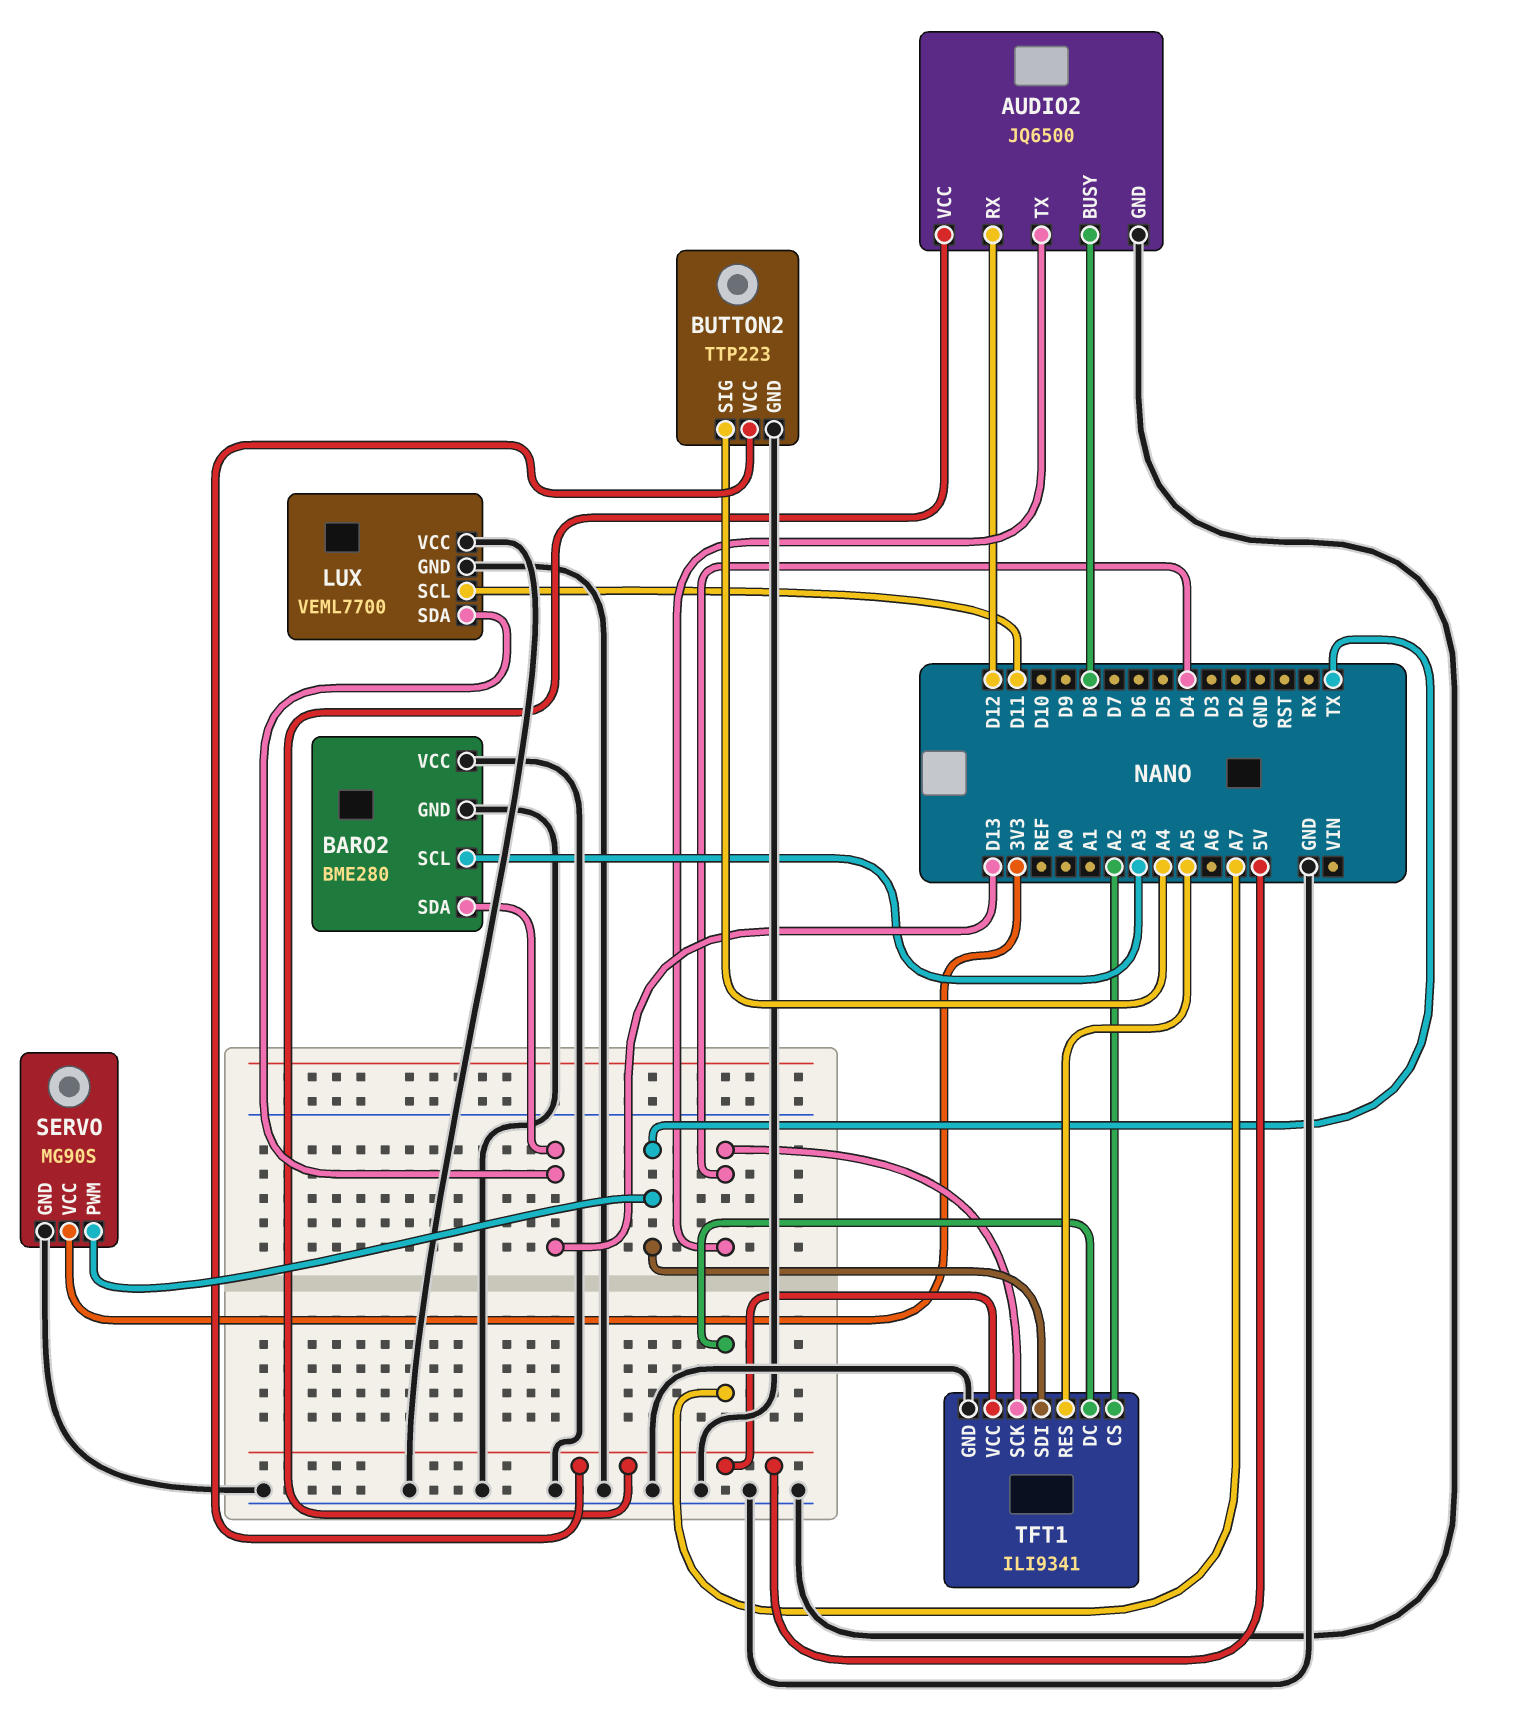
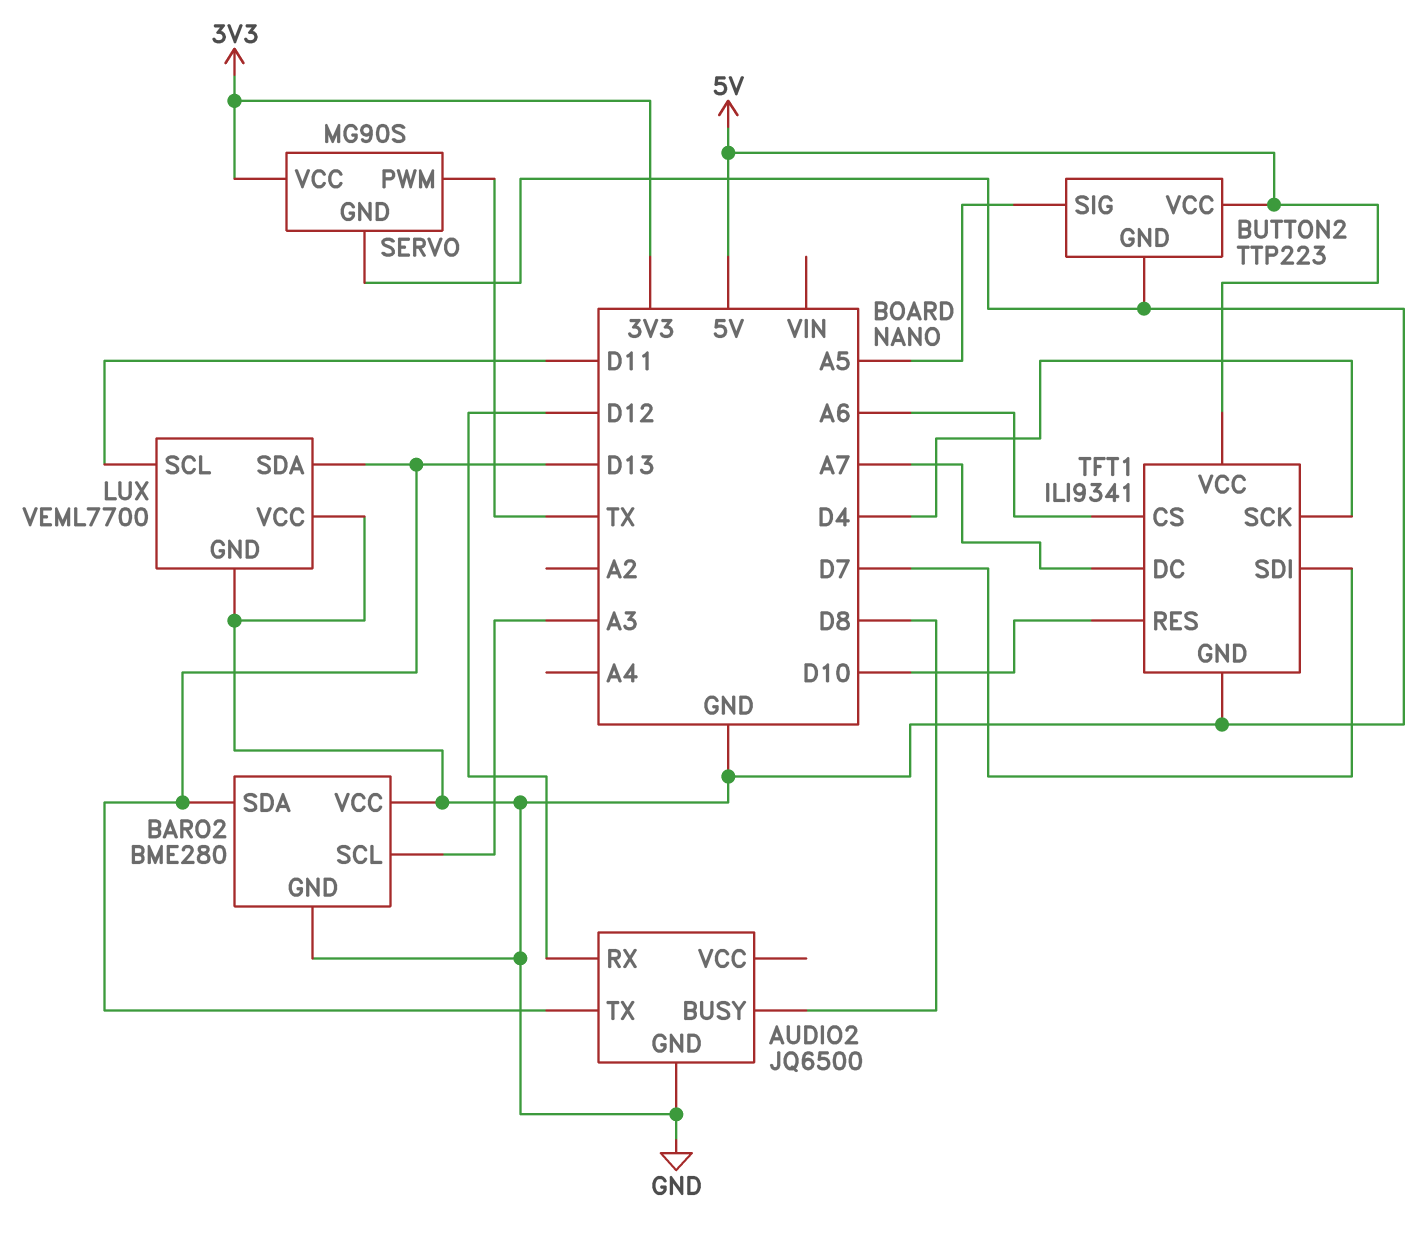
AUDIO2 pin TX: D4 -> D13
AUDIO2 pin VCC: 5V -> none
BUTTON2 pin SIG: A4 -> A5
TFT1 pin CS: A2 -> A6
TFT1 pin RES: A5 -> D10
TFT1 pin SDI: TX -> D7

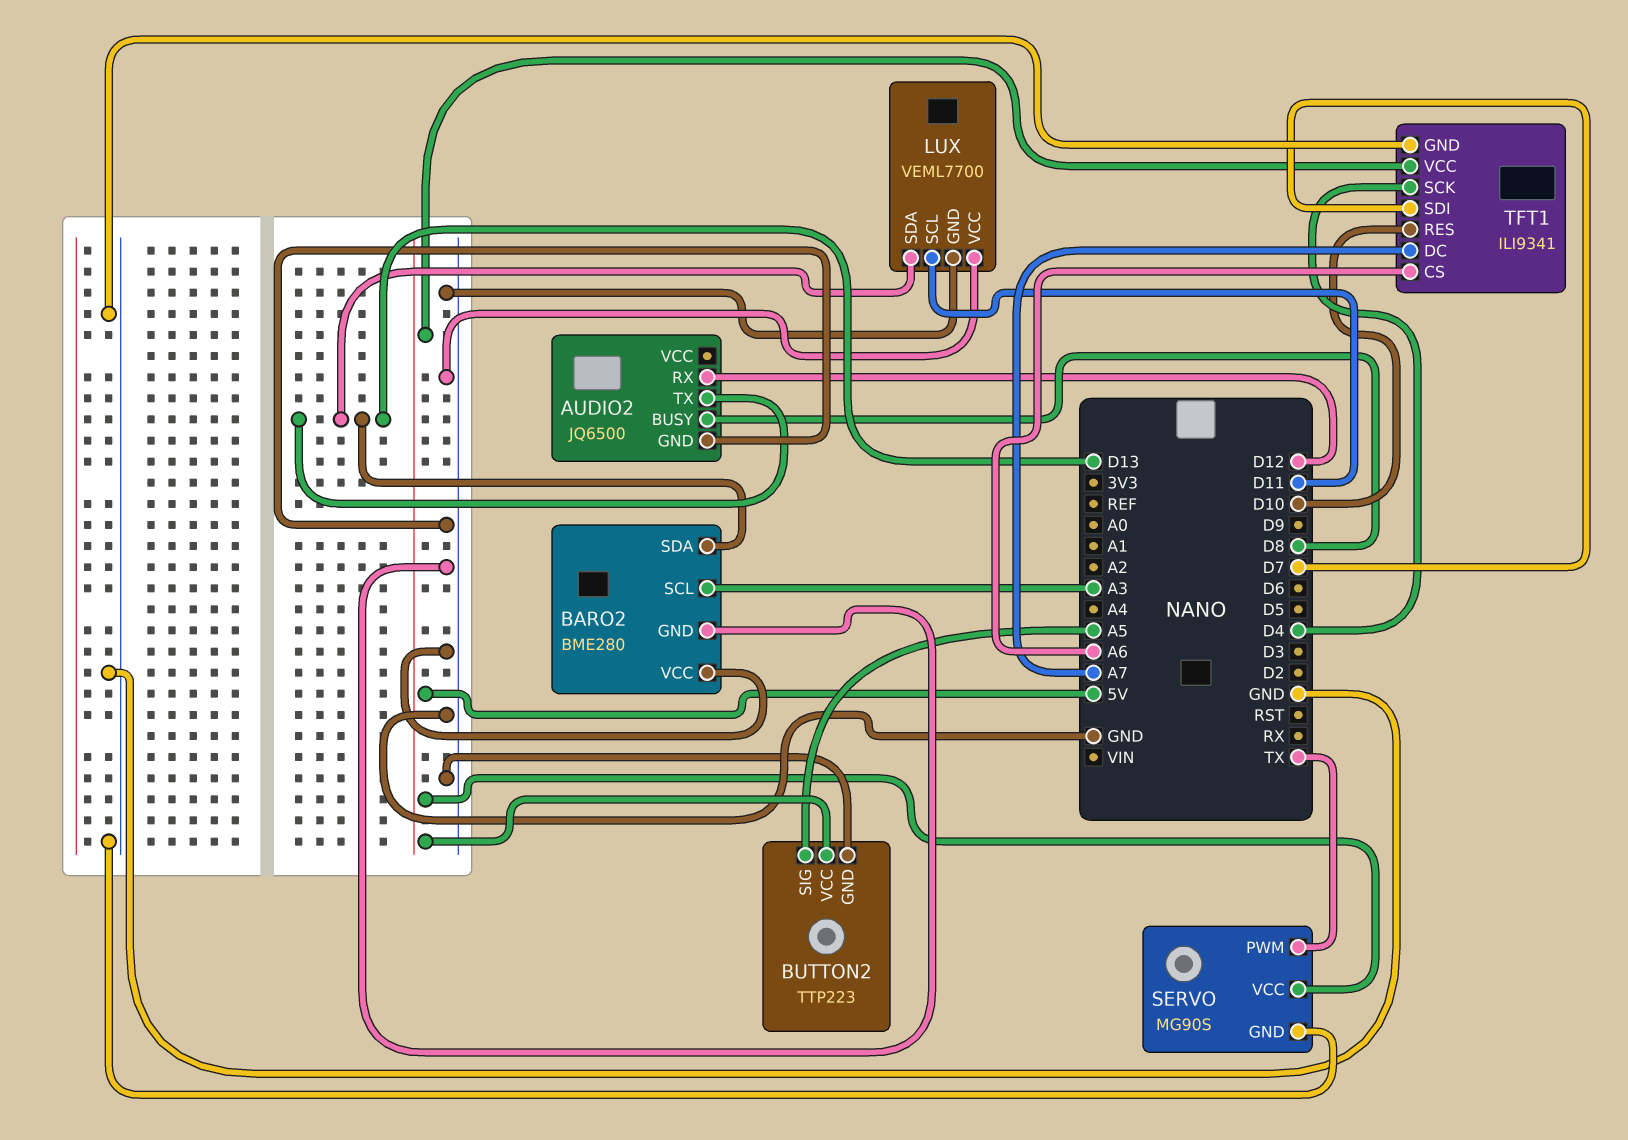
SERVO pin VCC: 3V3 -> 5V

